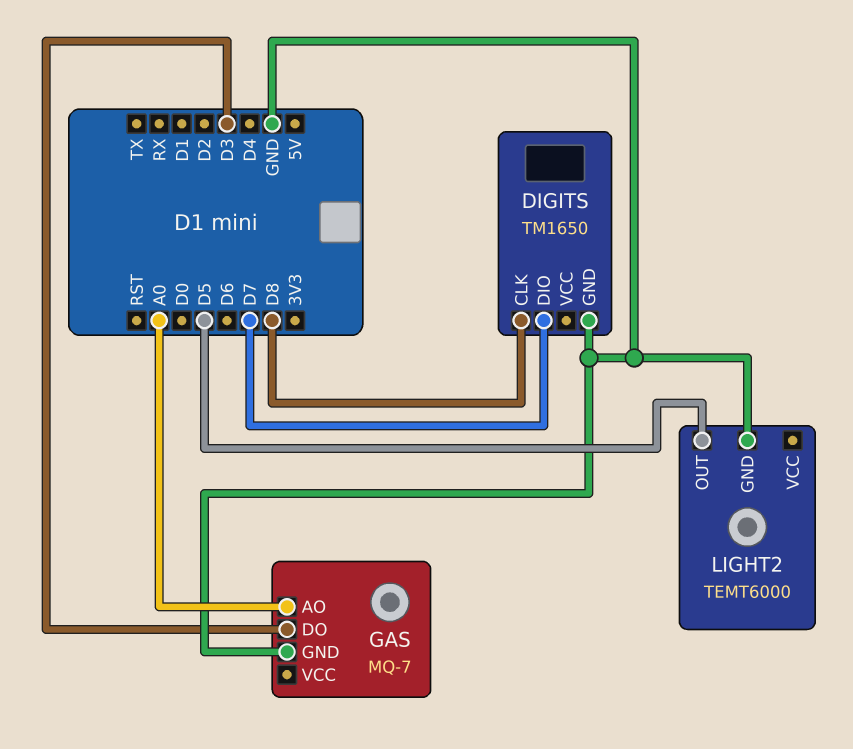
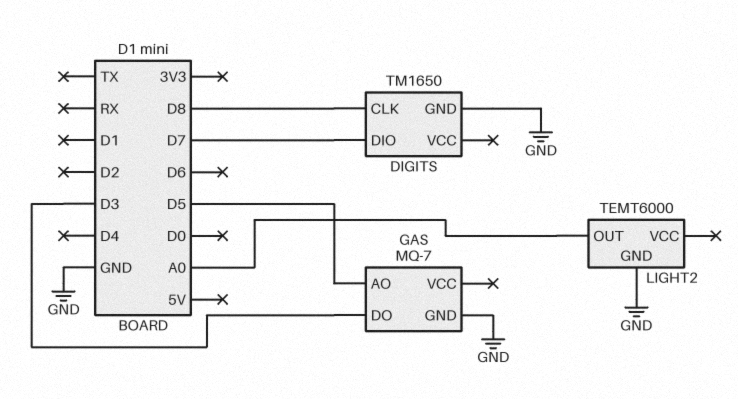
GAS pin AO: A0 -> D5
LIGHT2 pin OUT: D5 -> A0

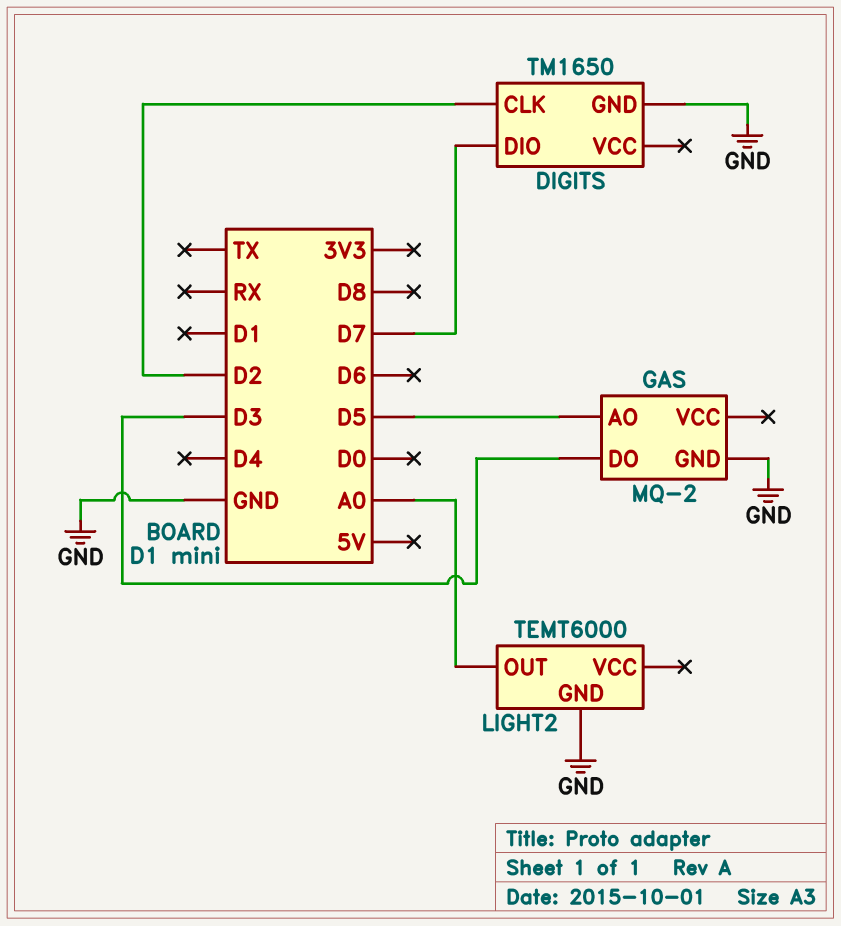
DIGITS pin CLK: D8 -> D2
GAS: MQ-7 -> MQ-2

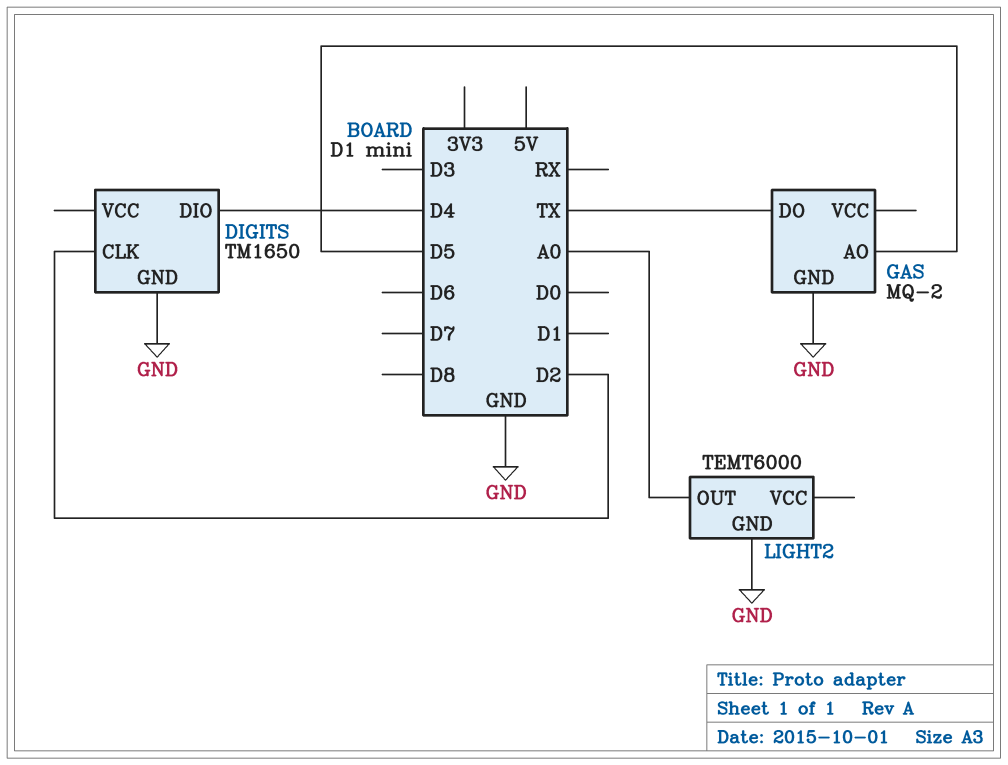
DIGITS pin DIO: D7 -> D4
GAS pin DO: D3 -> TX

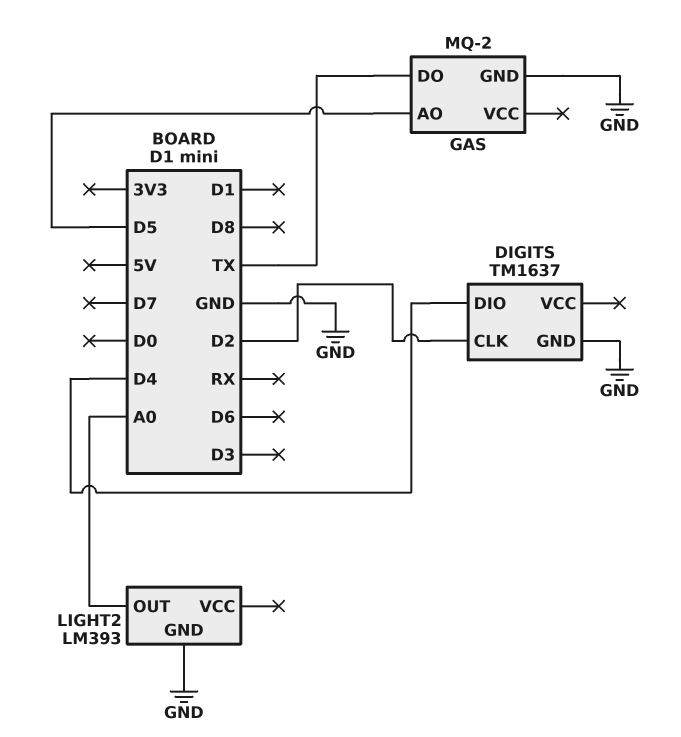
DIGITS: TM1650 -> TM1637
LIGHT2: TEMT6000 -> LM393

